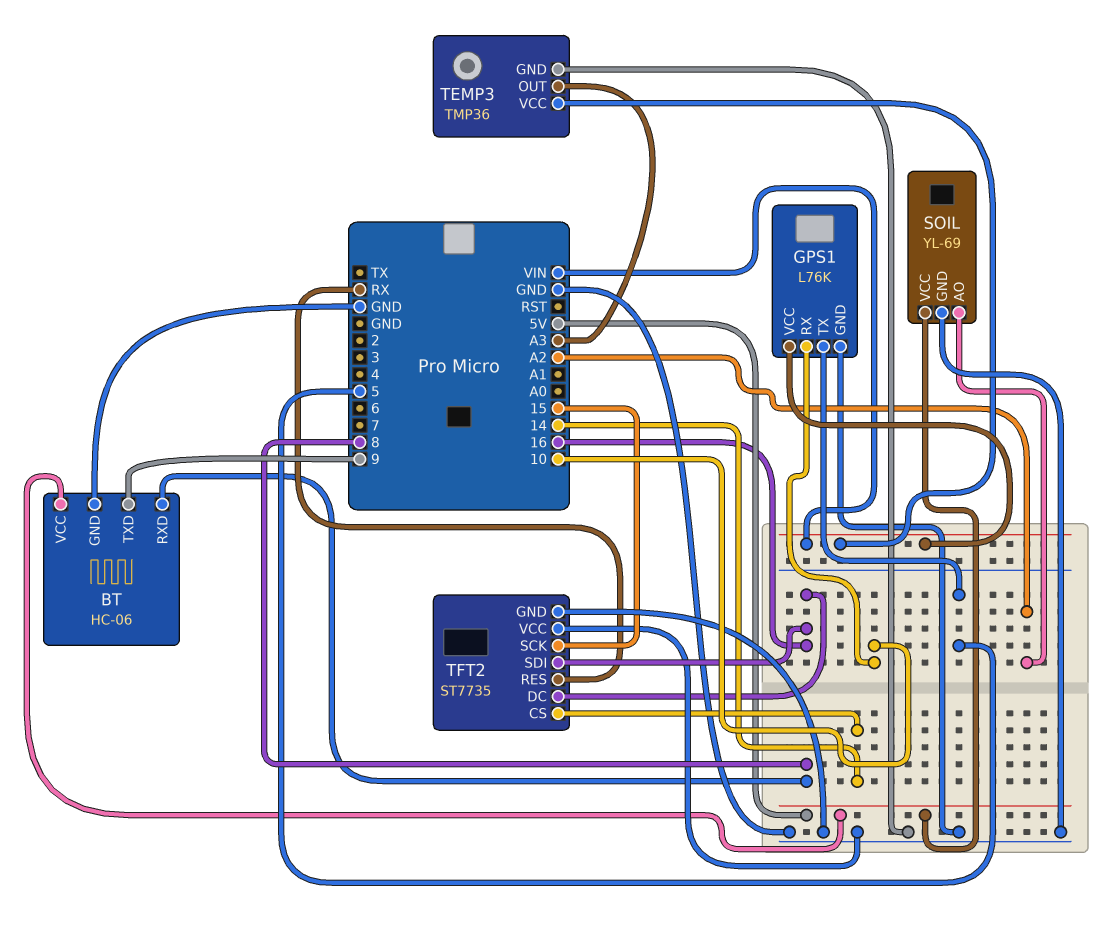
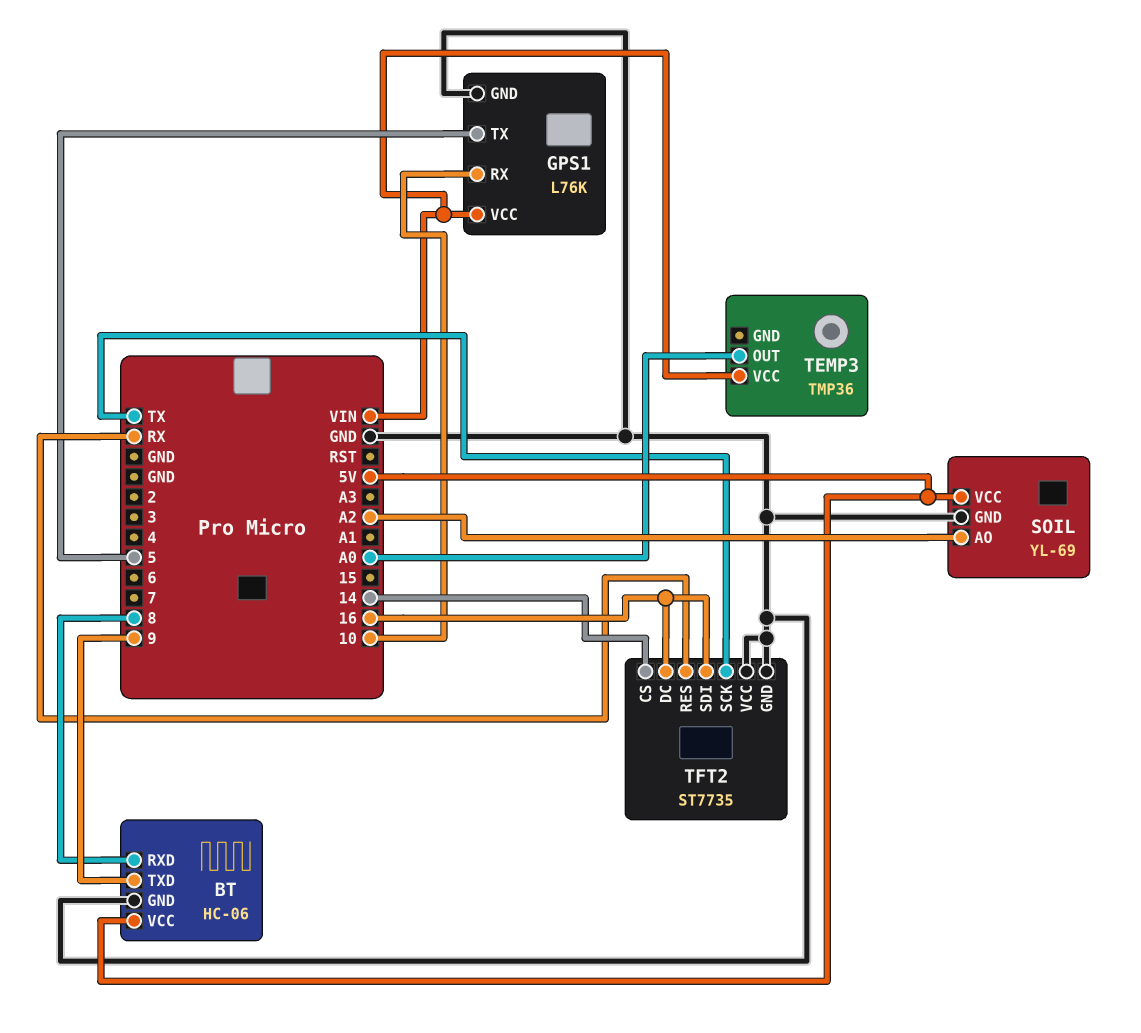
TEMP3 pin GND: GND -> none
TEMP3 pin OUT: A3 -> A0
TFT2 pin SCK: 15 -> TX

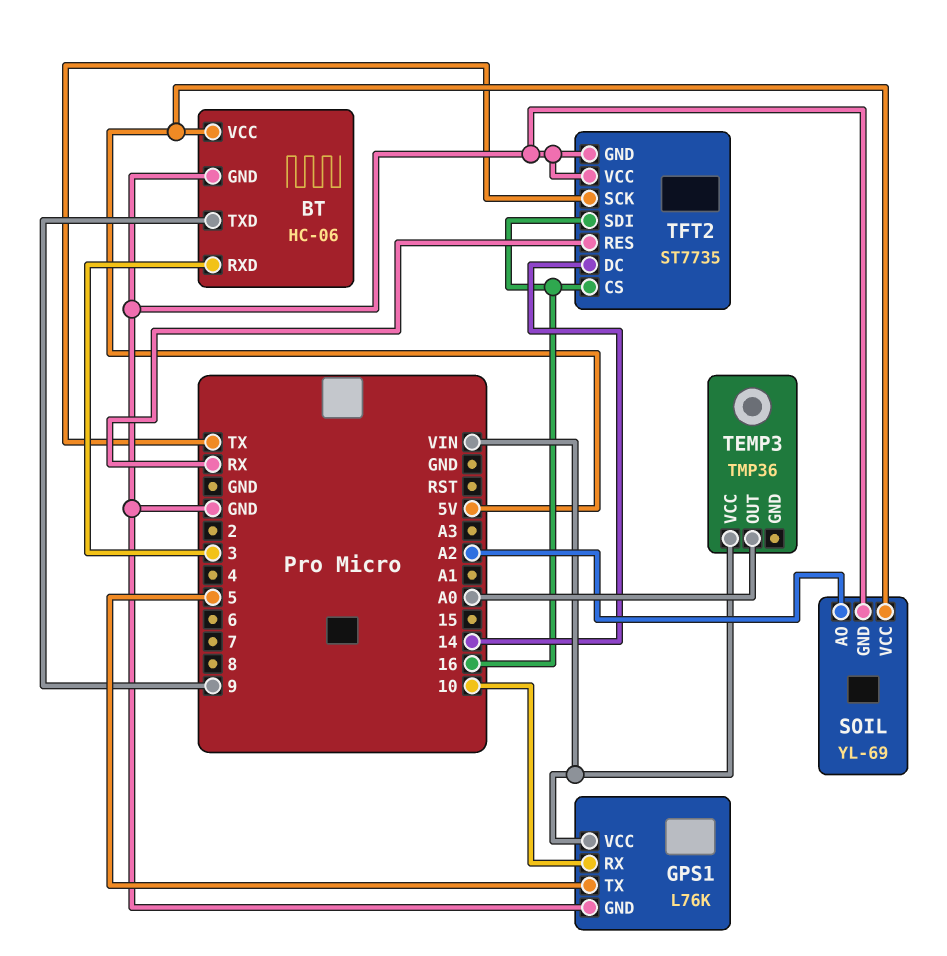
BT pin RXD: 8 -> 3
TFT2 pin CS: 14 -> 16
TFT2 pin DC: 16 -> 14

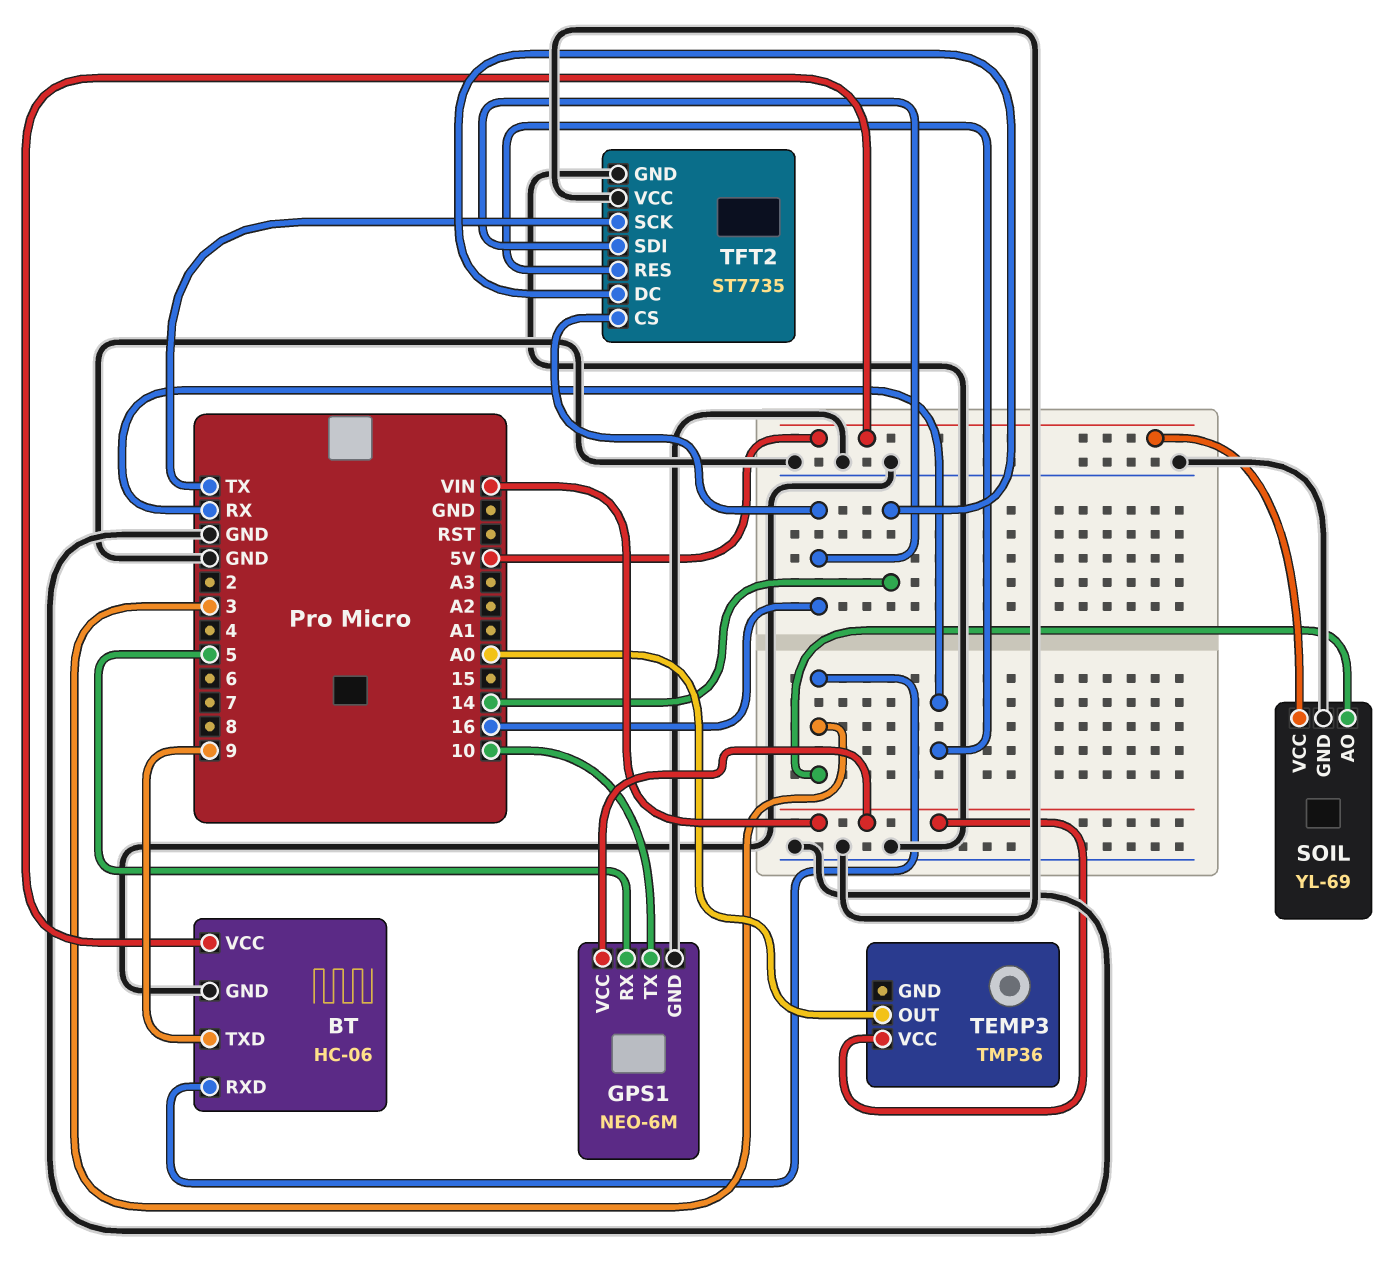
GPS1: L76K -> NEO-6M
GPS1 pin RX: 10 -> 5
GPS1 pin TX: 5 -> 10
SOIL pin AO: A2 -> 3

